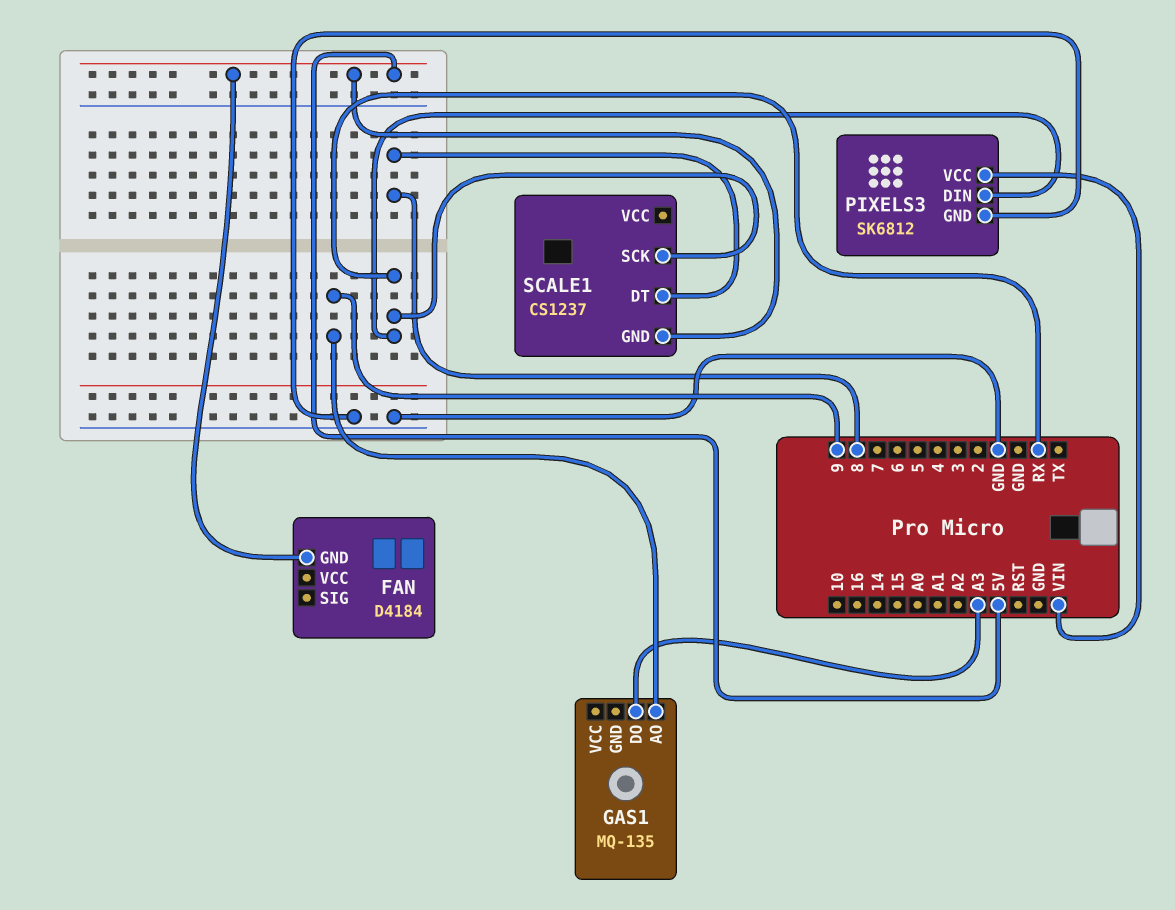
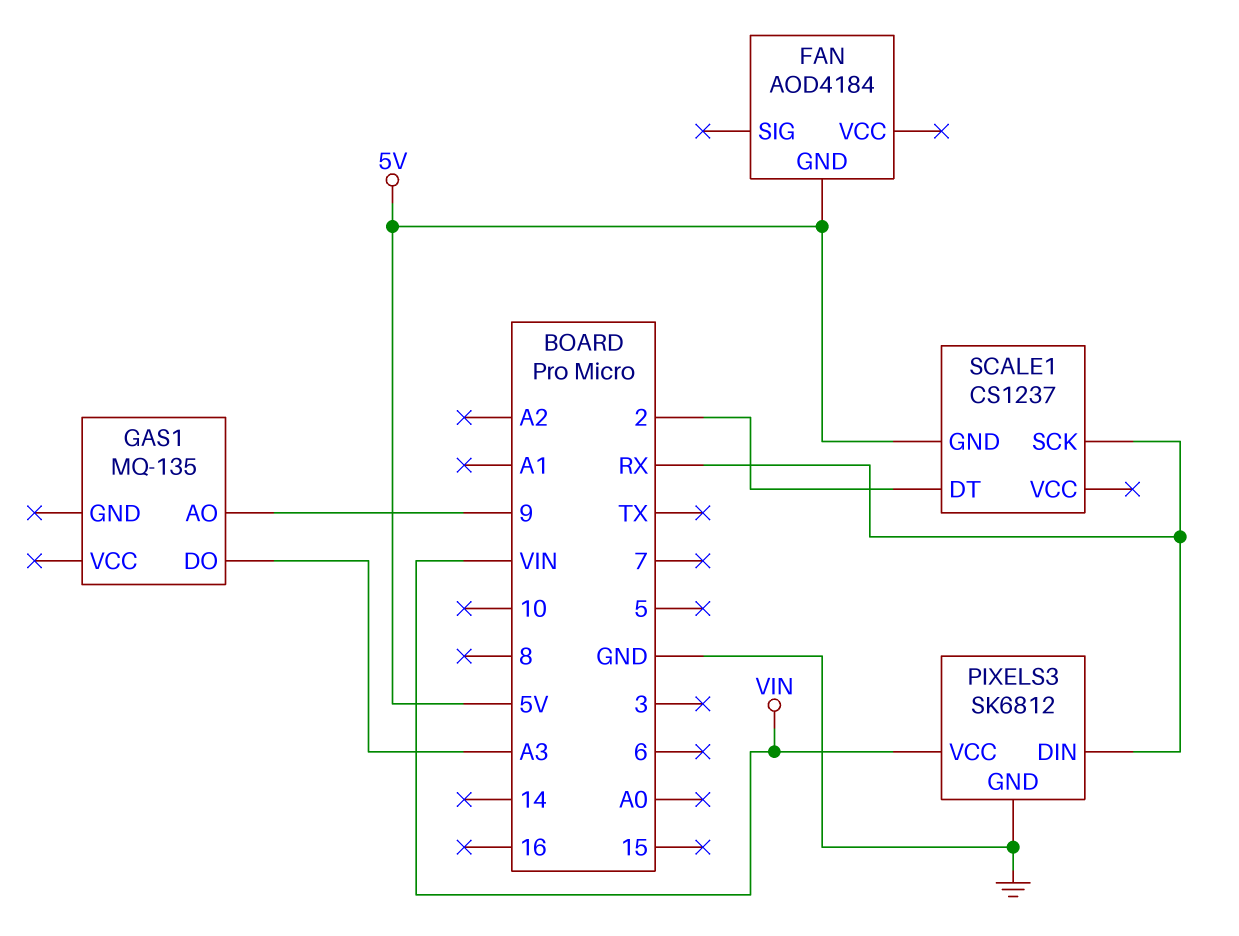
FAN: D4184 -> AOD4184
SCALE1 pin DT: 8 -> 2

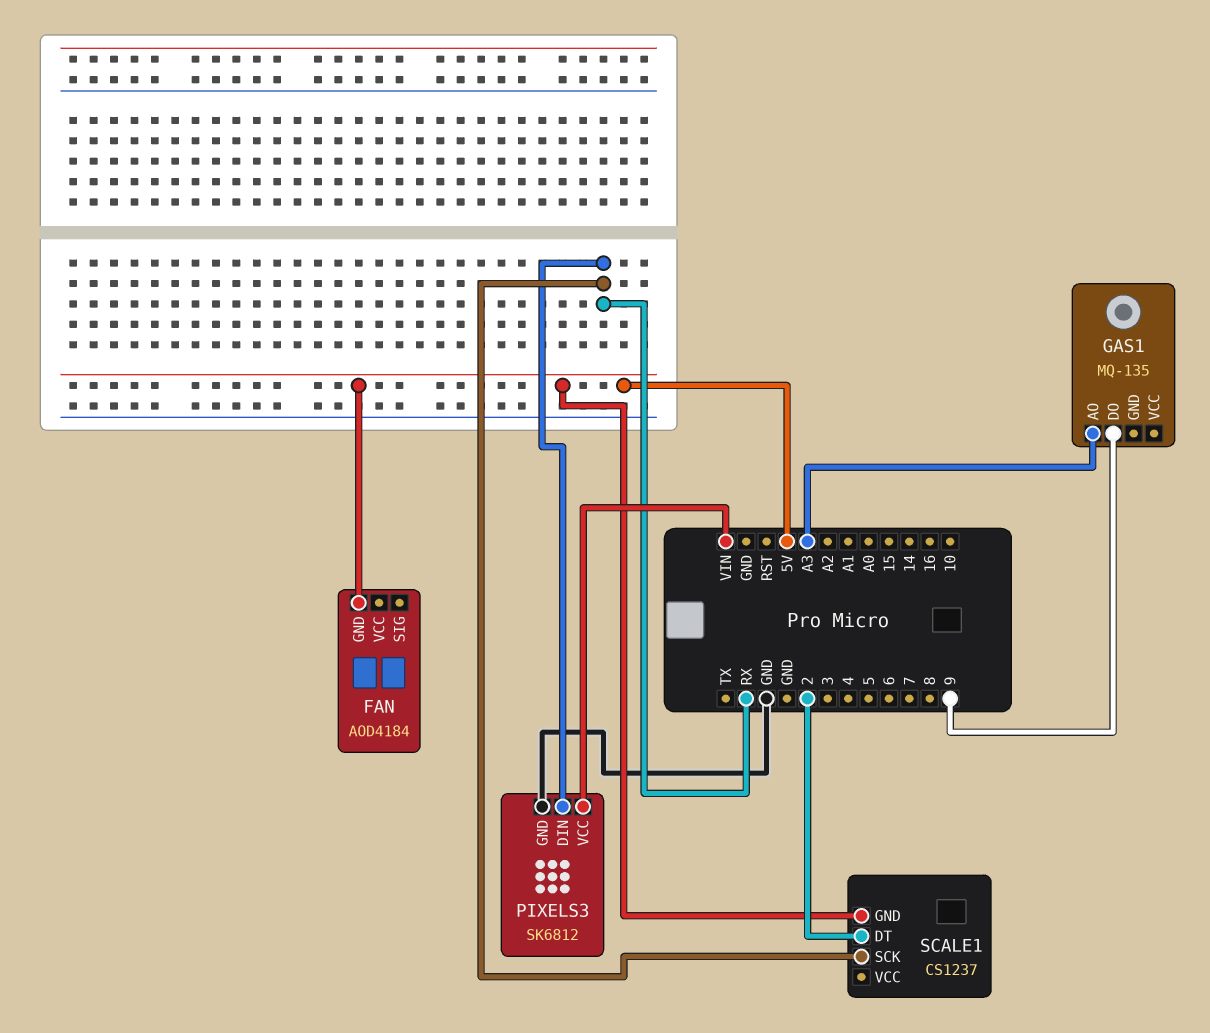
GAS1 pin AO: 9 -> A3
GAS1 pin DO: A3 -> 9

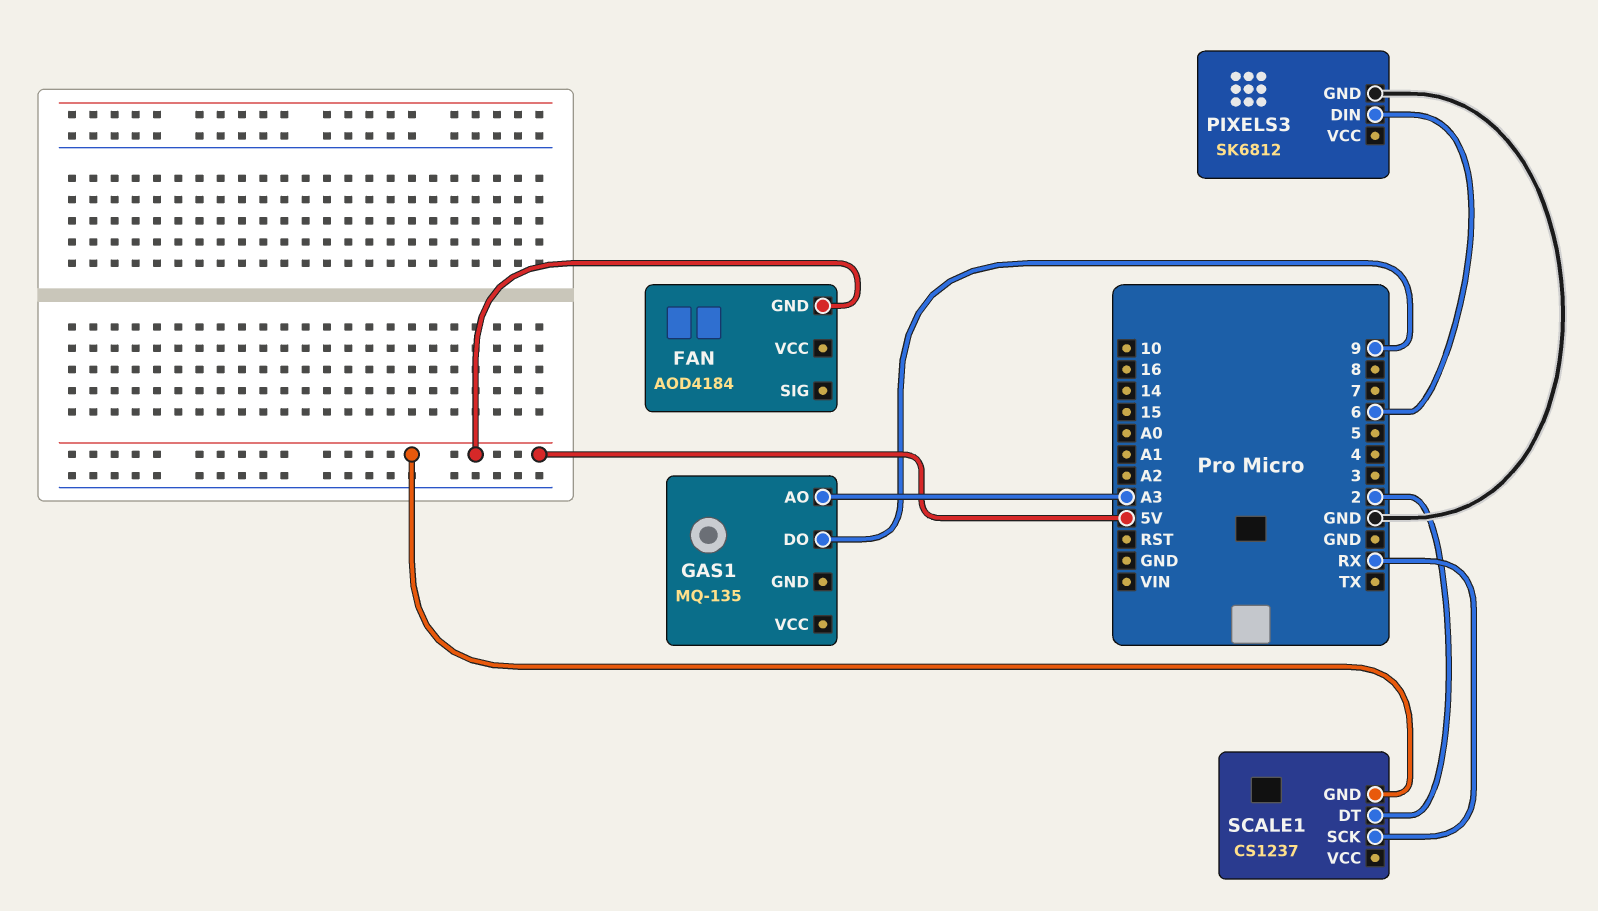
PIXELS3 pin DIN: RX -> 6
PIXELS3 pin VCC: VIN -> none

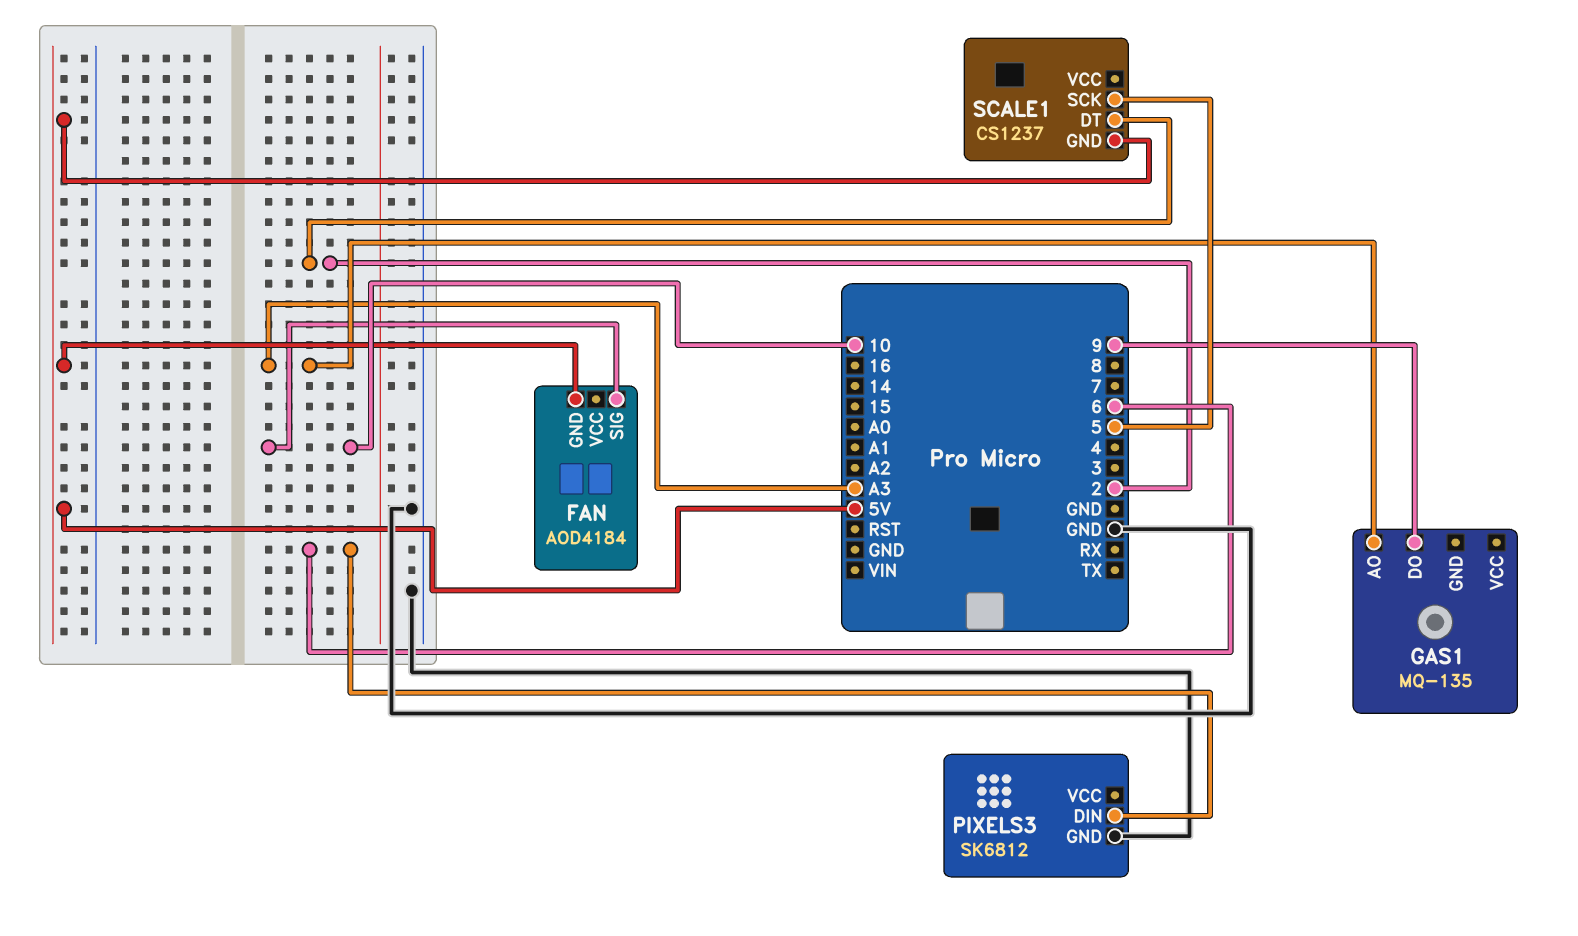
FAN pin SIG: none -> 10
SCALE1 pin SCK: RX -> 5

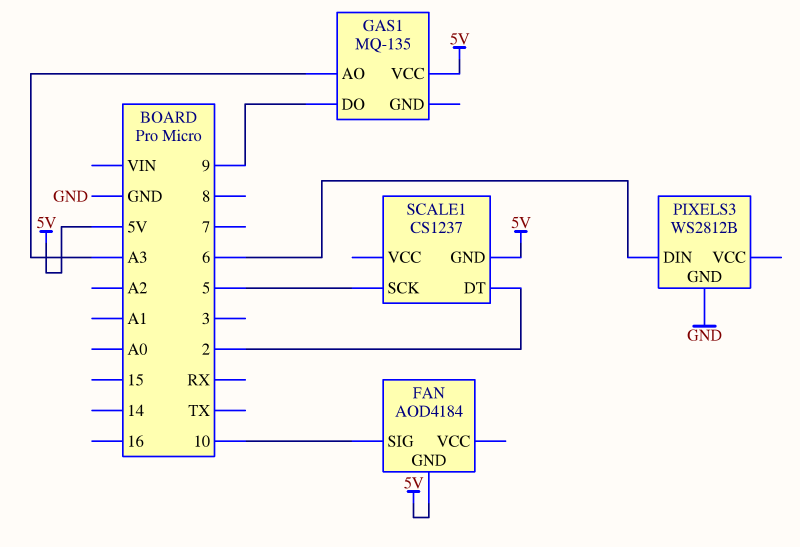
GAS1 pin VCC: none -> 5V
PIXELS3: SK6812 -> WS2812B

